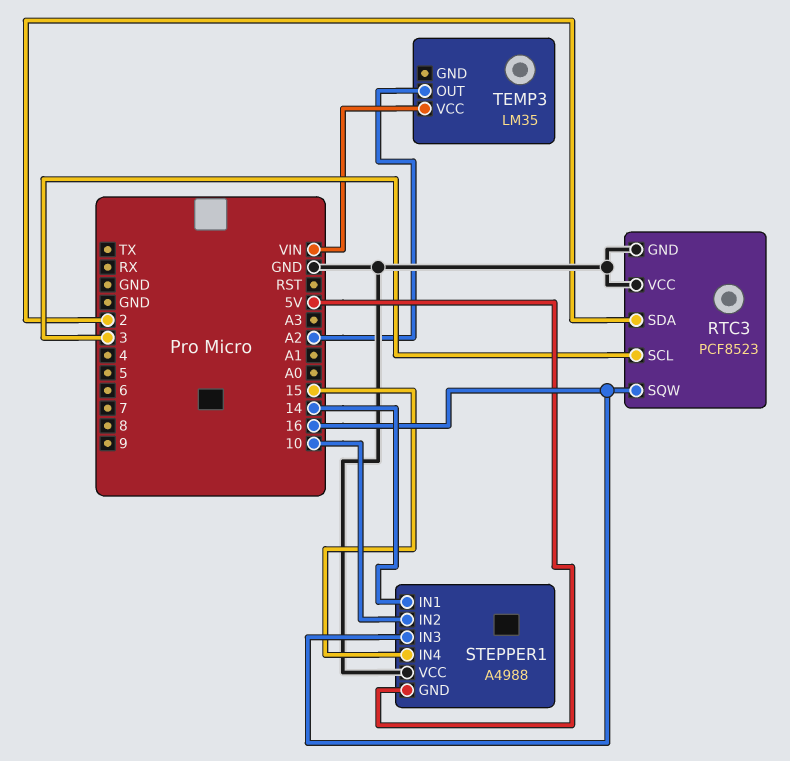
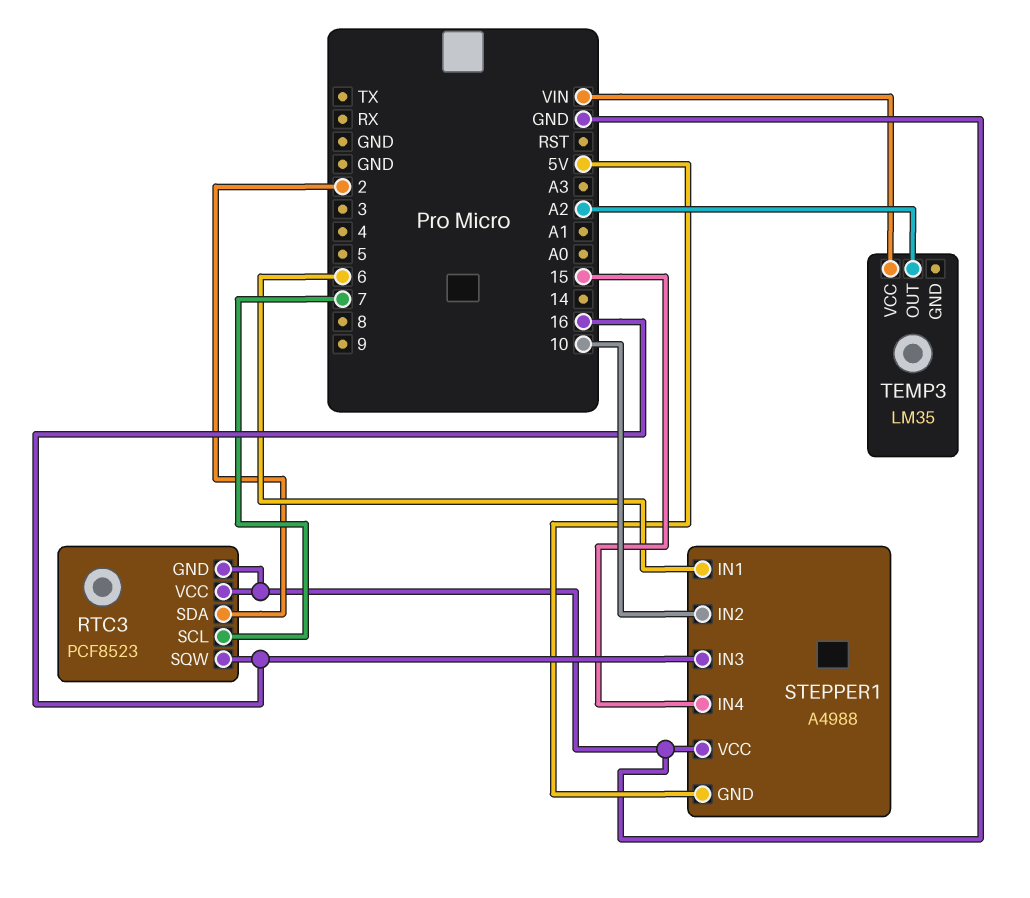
RTC3 pin SCL: 3 -> 7
STEPPER1 pin IN1: 14 -> 6

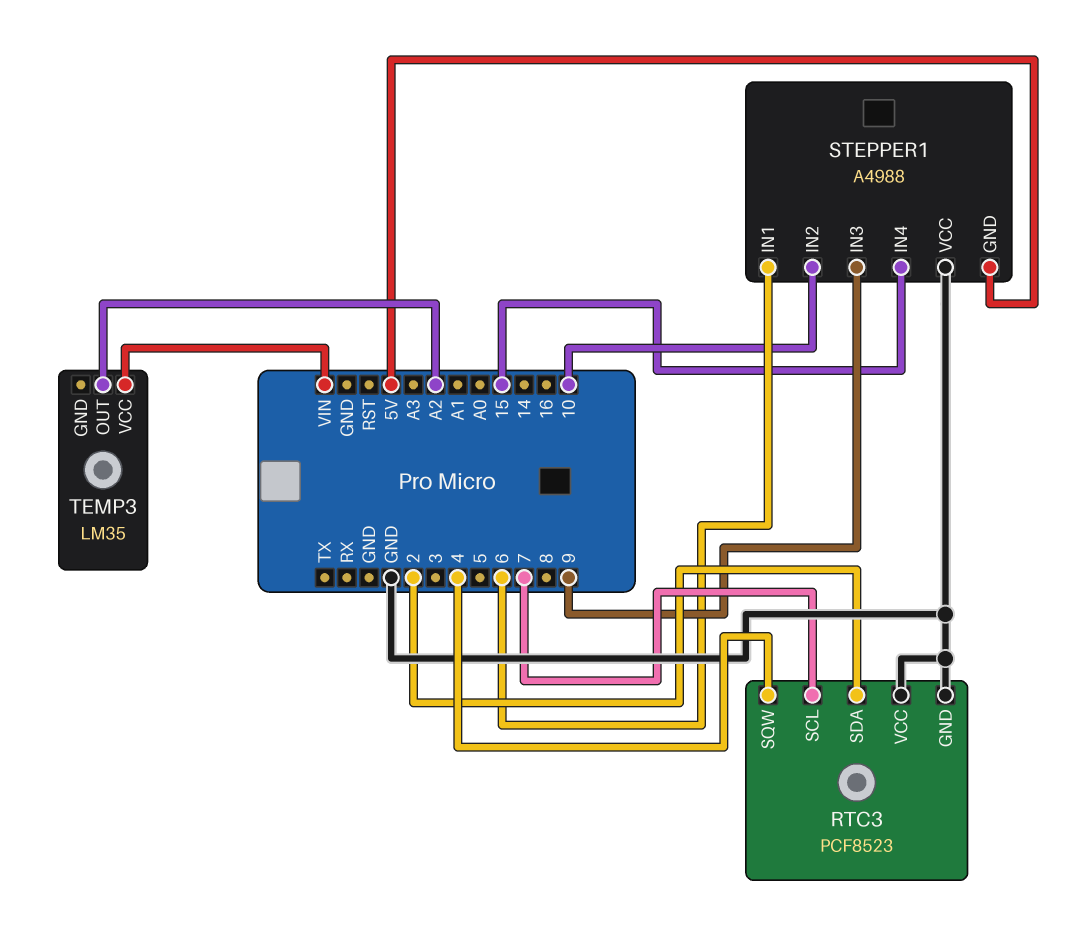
RTC3 pin SQW: 16 -> 4
STEPPER1 pin IN3: 16 -> 9

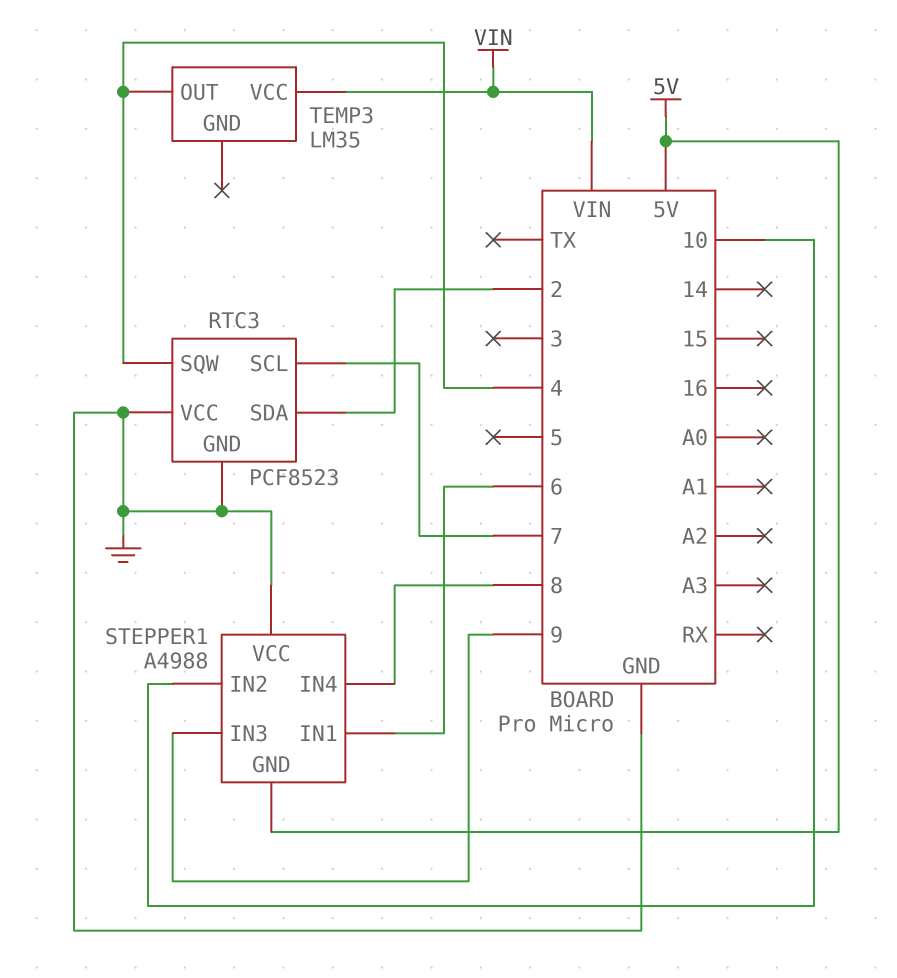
STEPPER1 pin IN4: 15 -> 8
TEMP3 pin OUT: A2 -> 4

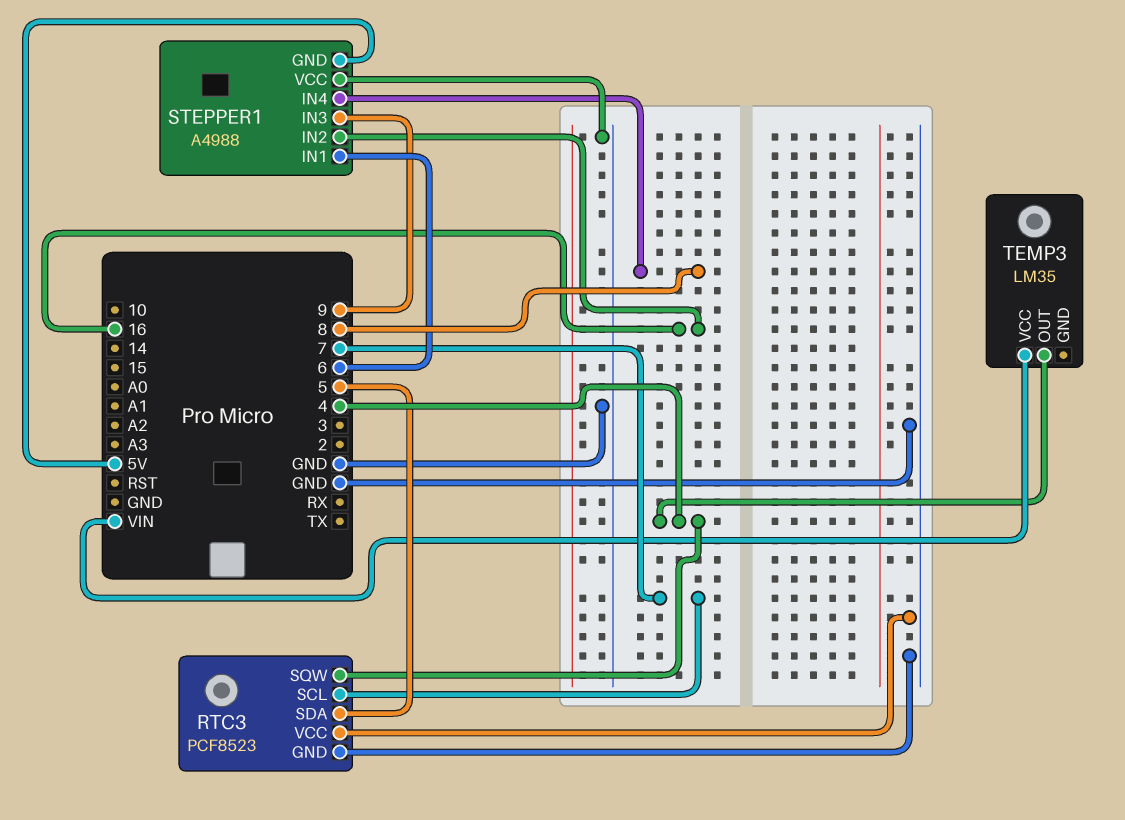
RTC3 pin SDA: 2 -> 5
STEPPER1 pin IN2: 10 -> 16

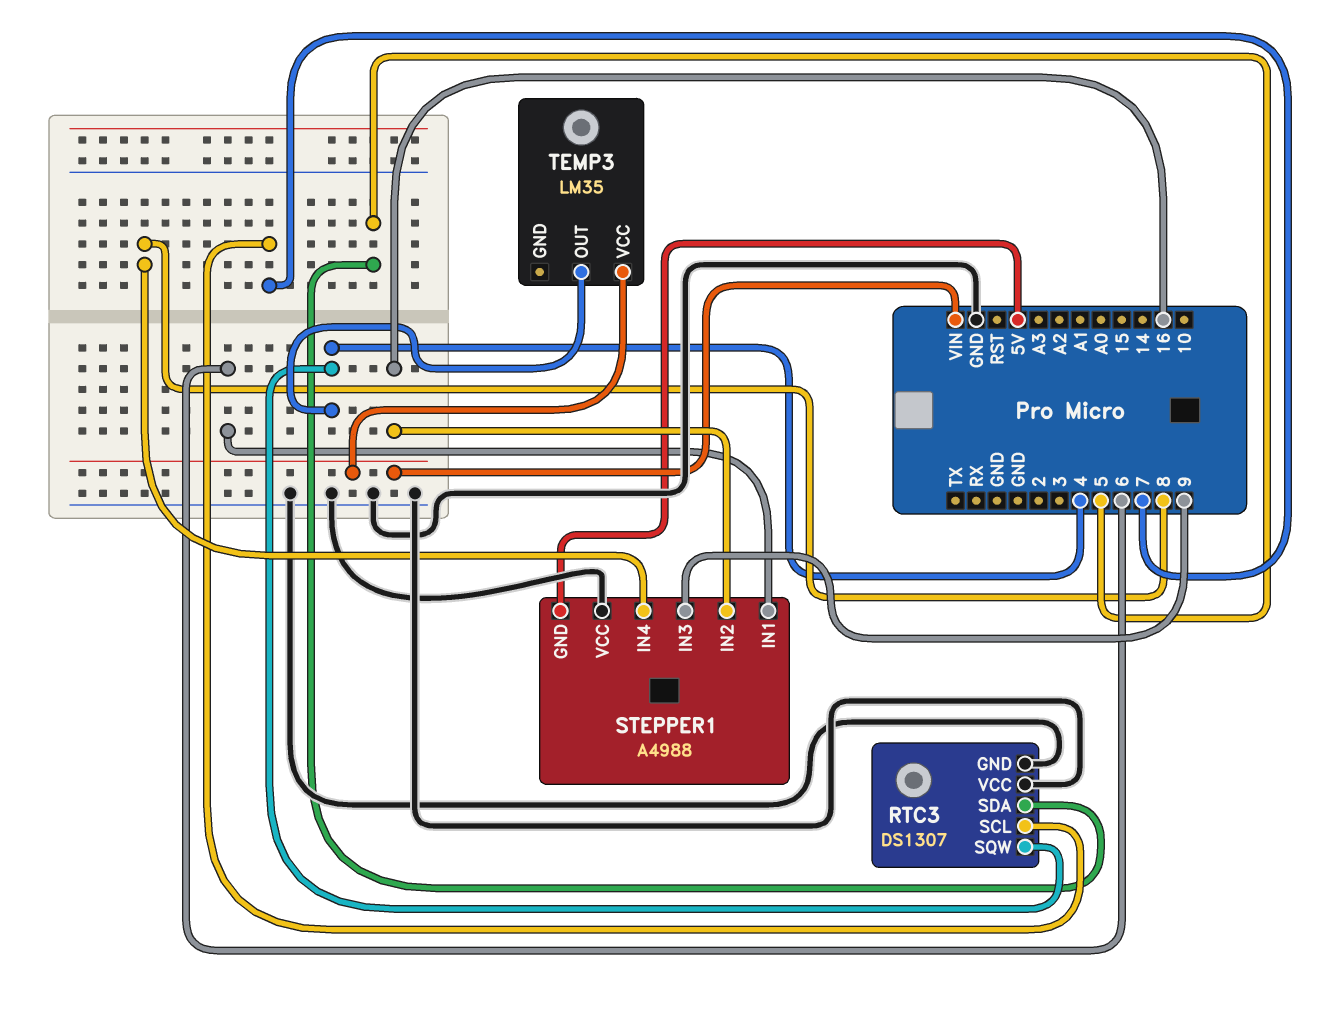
RTC3: PCF8523 -> DS1307

